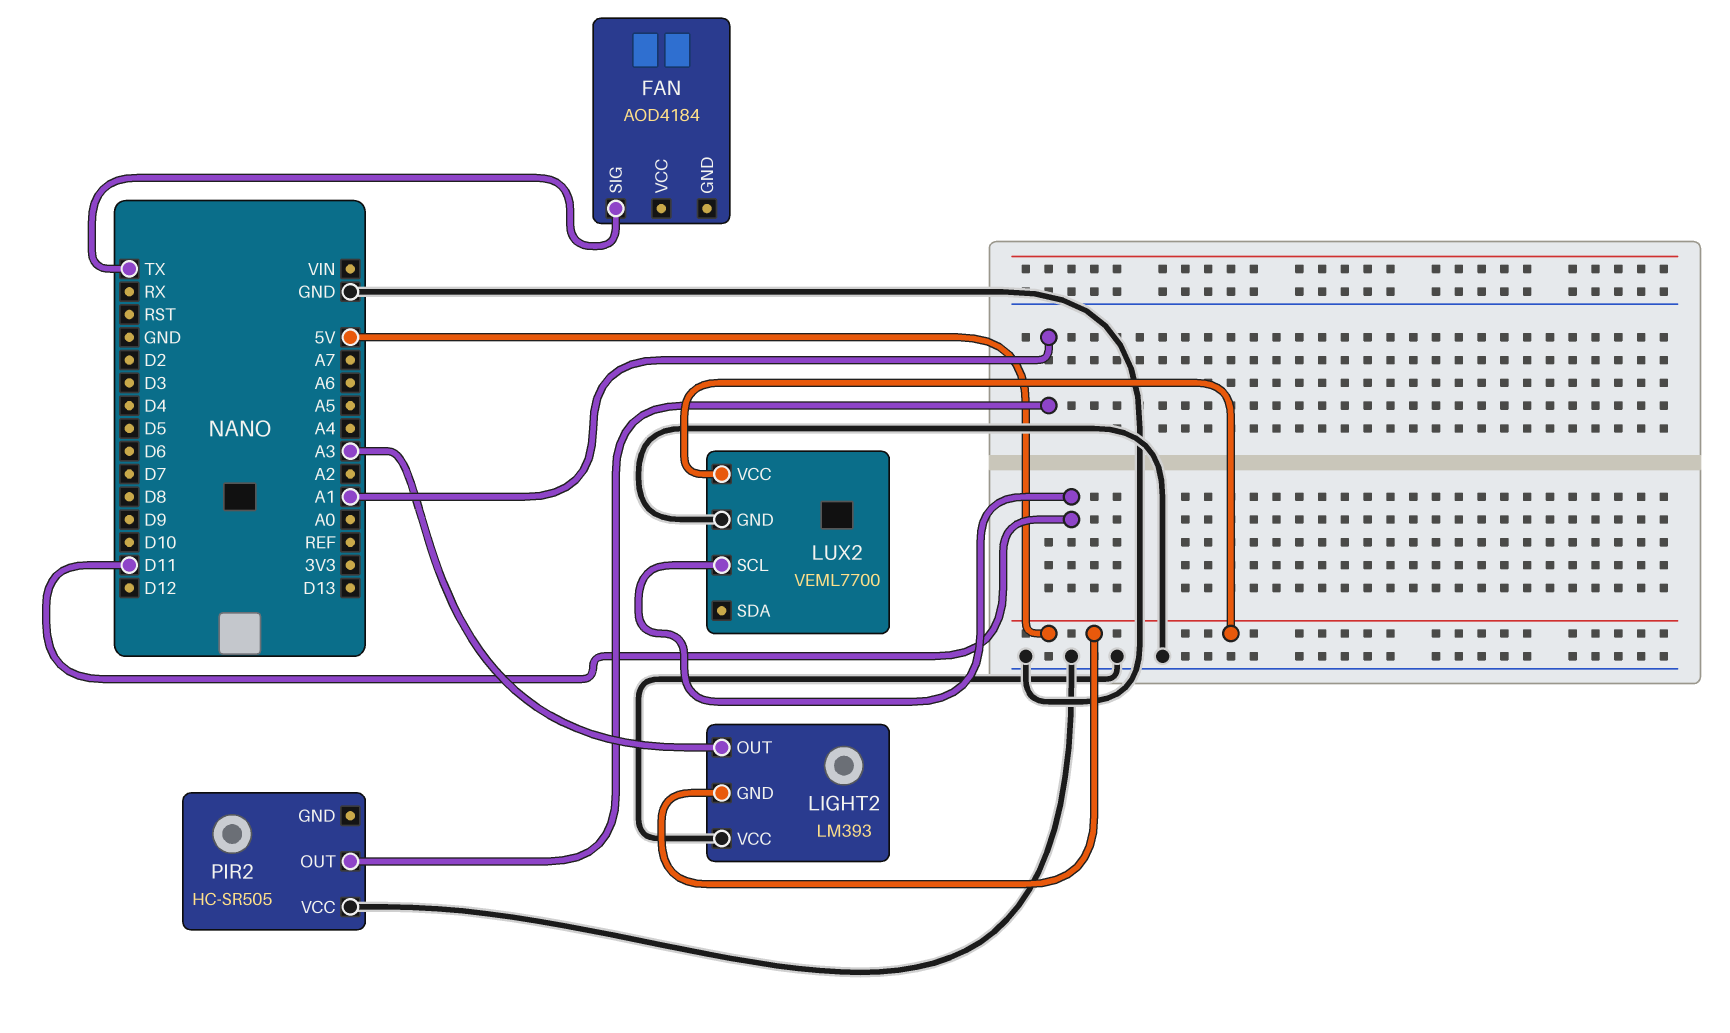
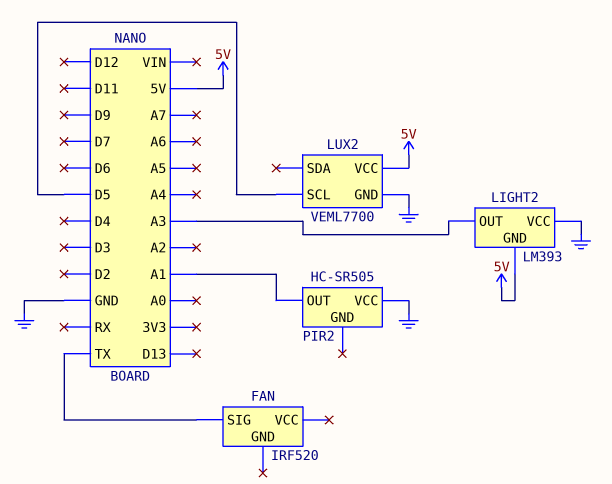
FAN: AOD4184 -> IRF520
LUX2 pin SCL: D11 -> D5

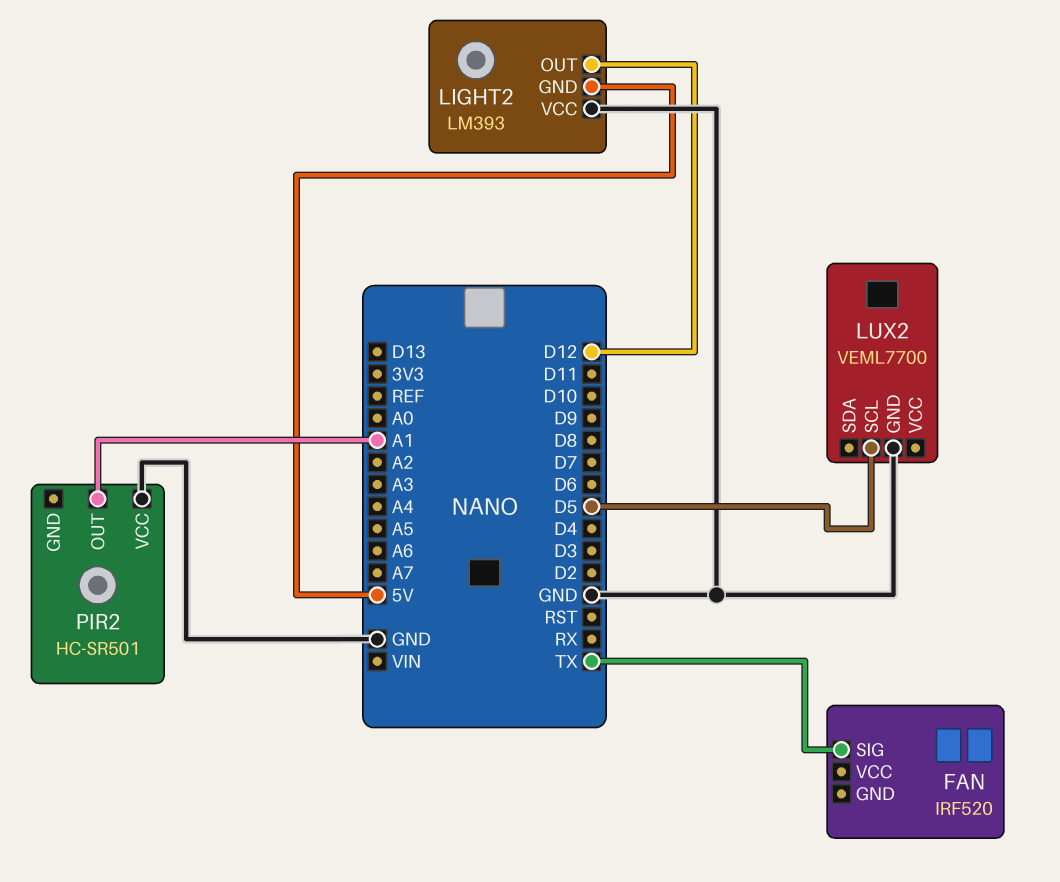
LIGHT2 pin OUT: A3 -> D12
LUX2 pin VCC: 5V -> none
PIR2: HC-SR505 -> HC-SR501

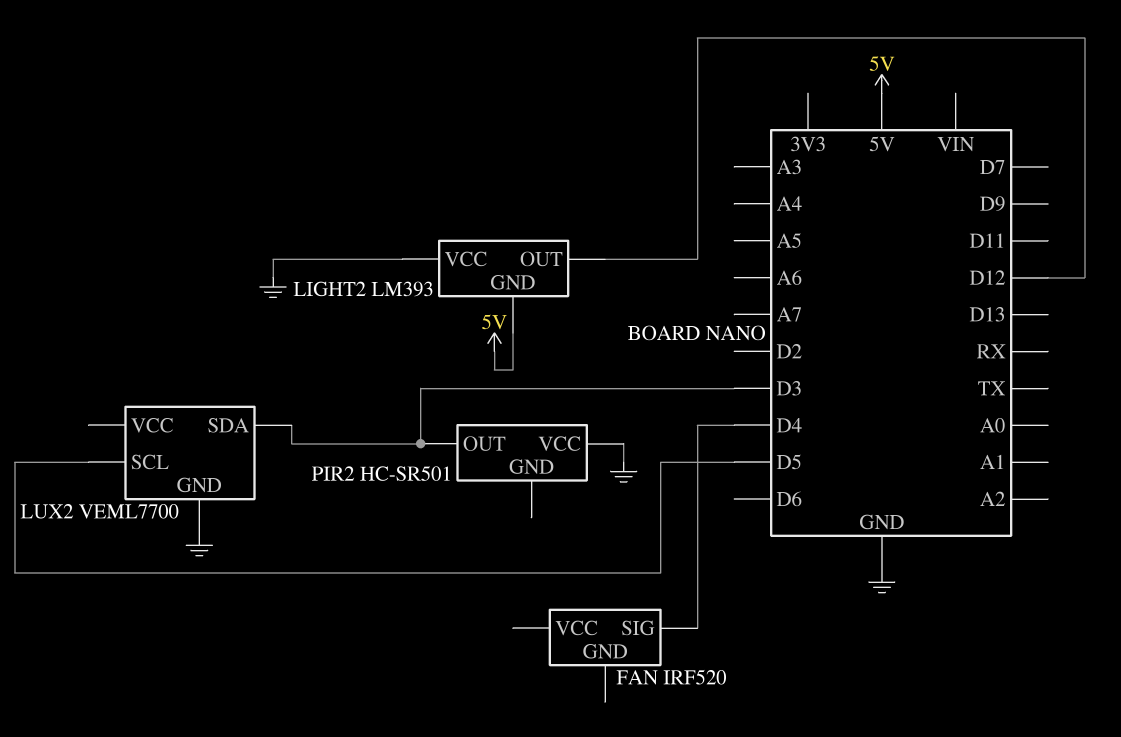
FAN pin SIG: TX -> D4
LUX2 pin SDA: none -> D3
PIR2 pin OUT: A1 -> D3

